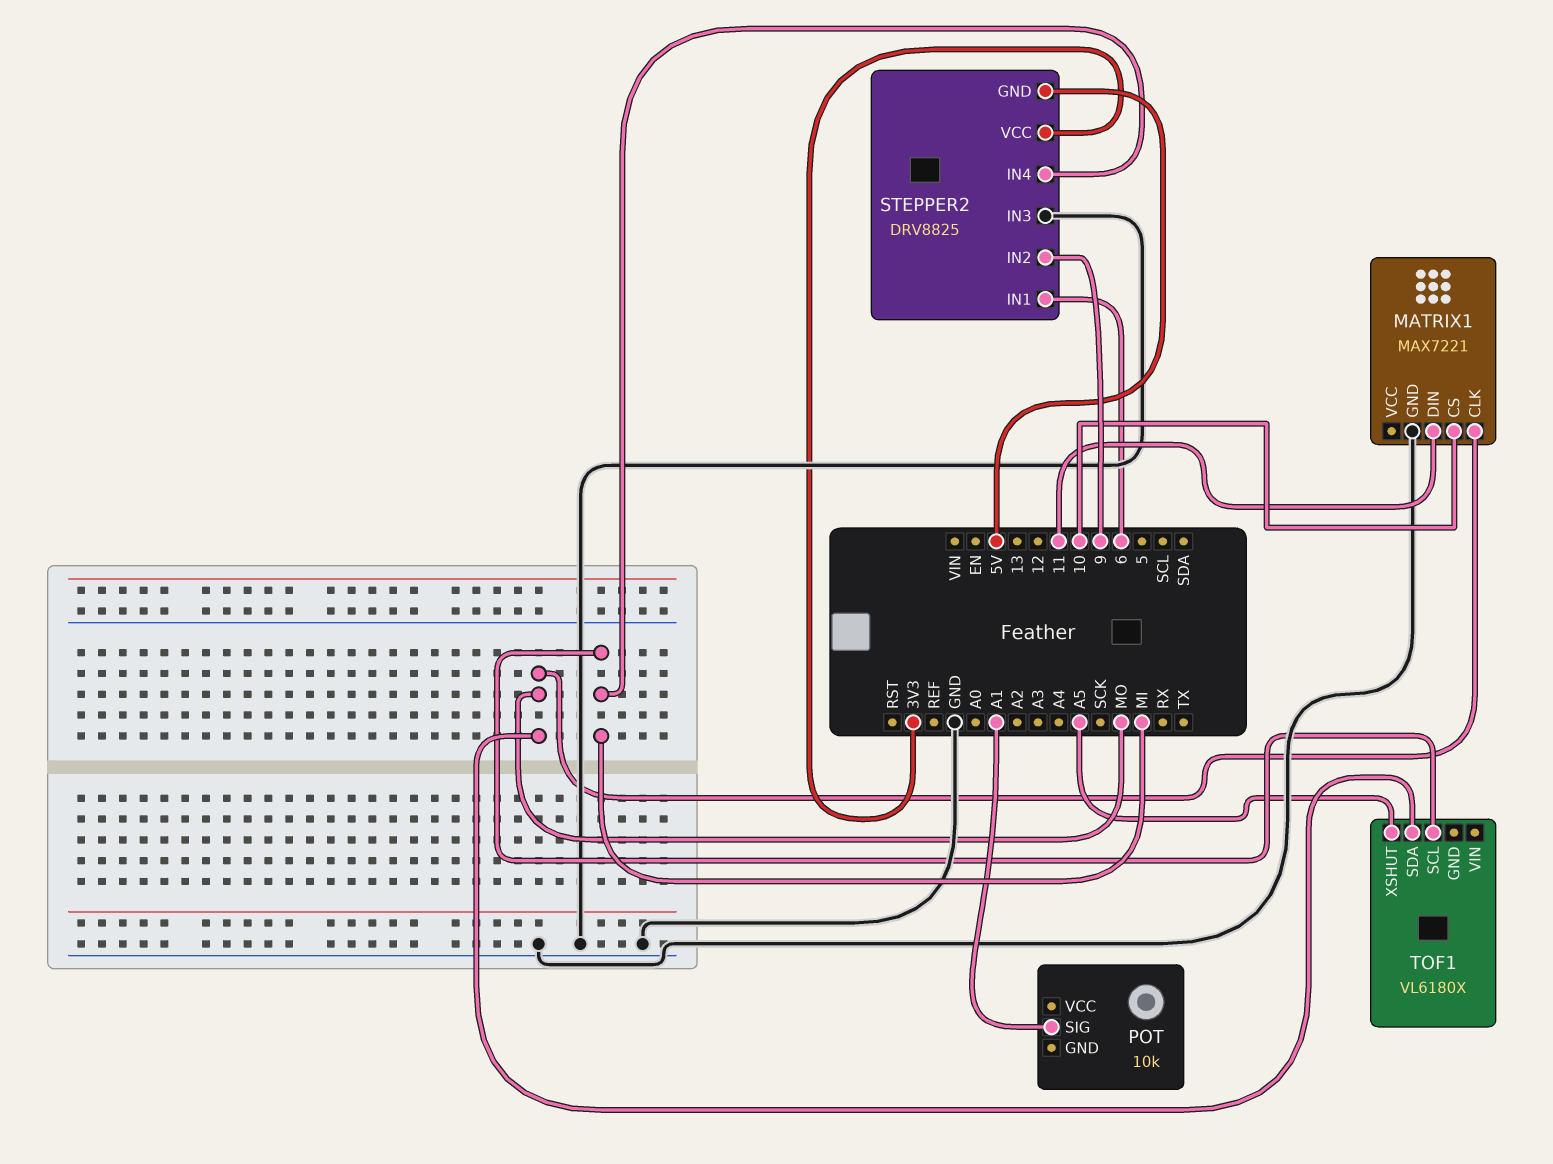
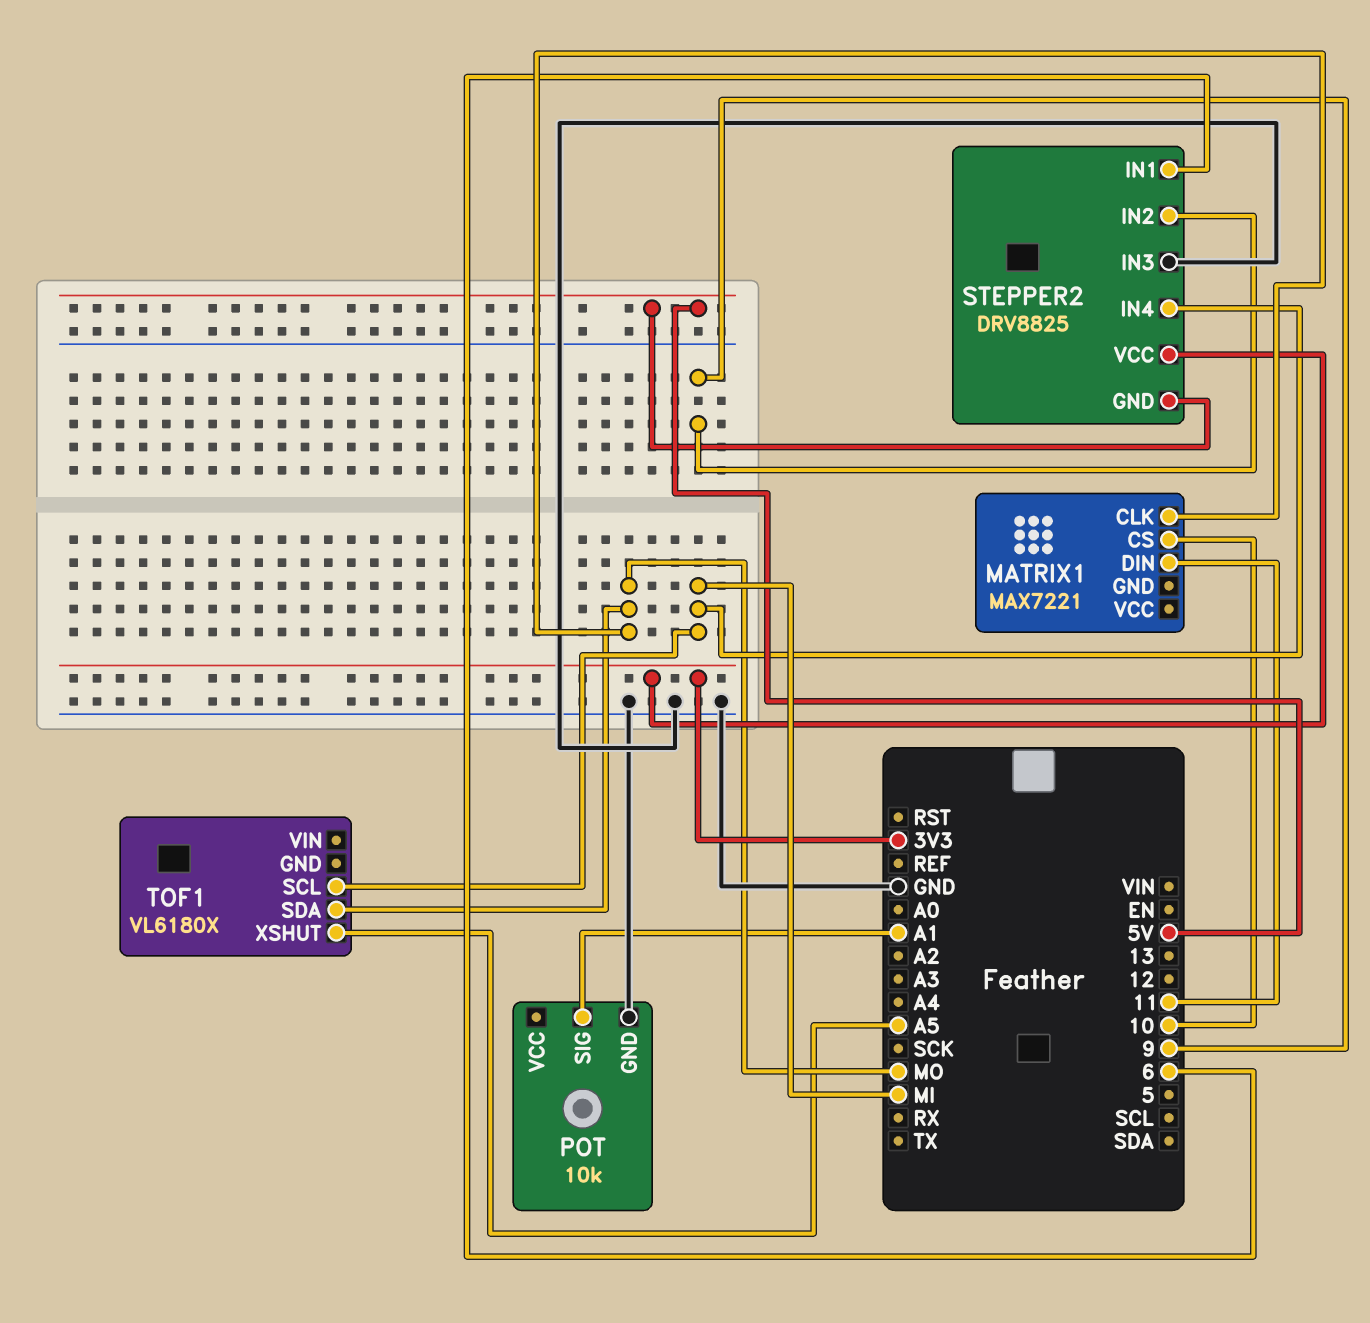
MATRIX1 pin GND: GND -> none
POT pin GND: none -> GND

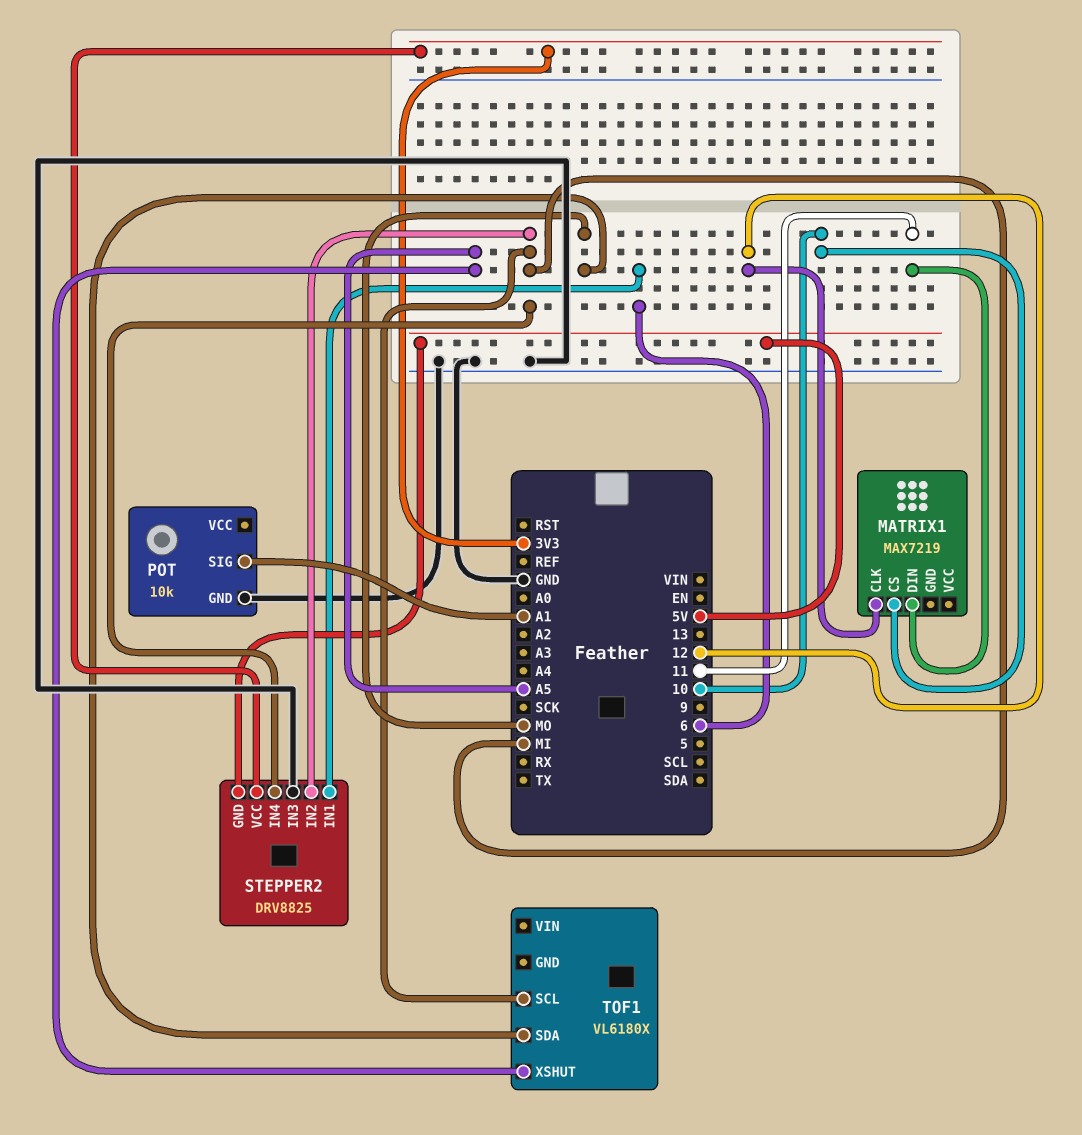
MATRIX1: MAX7221 -> MAX7219
MATRIX1 pin CLK: MO -> 12
STEPPER2 pin IN2: 9 -> MI

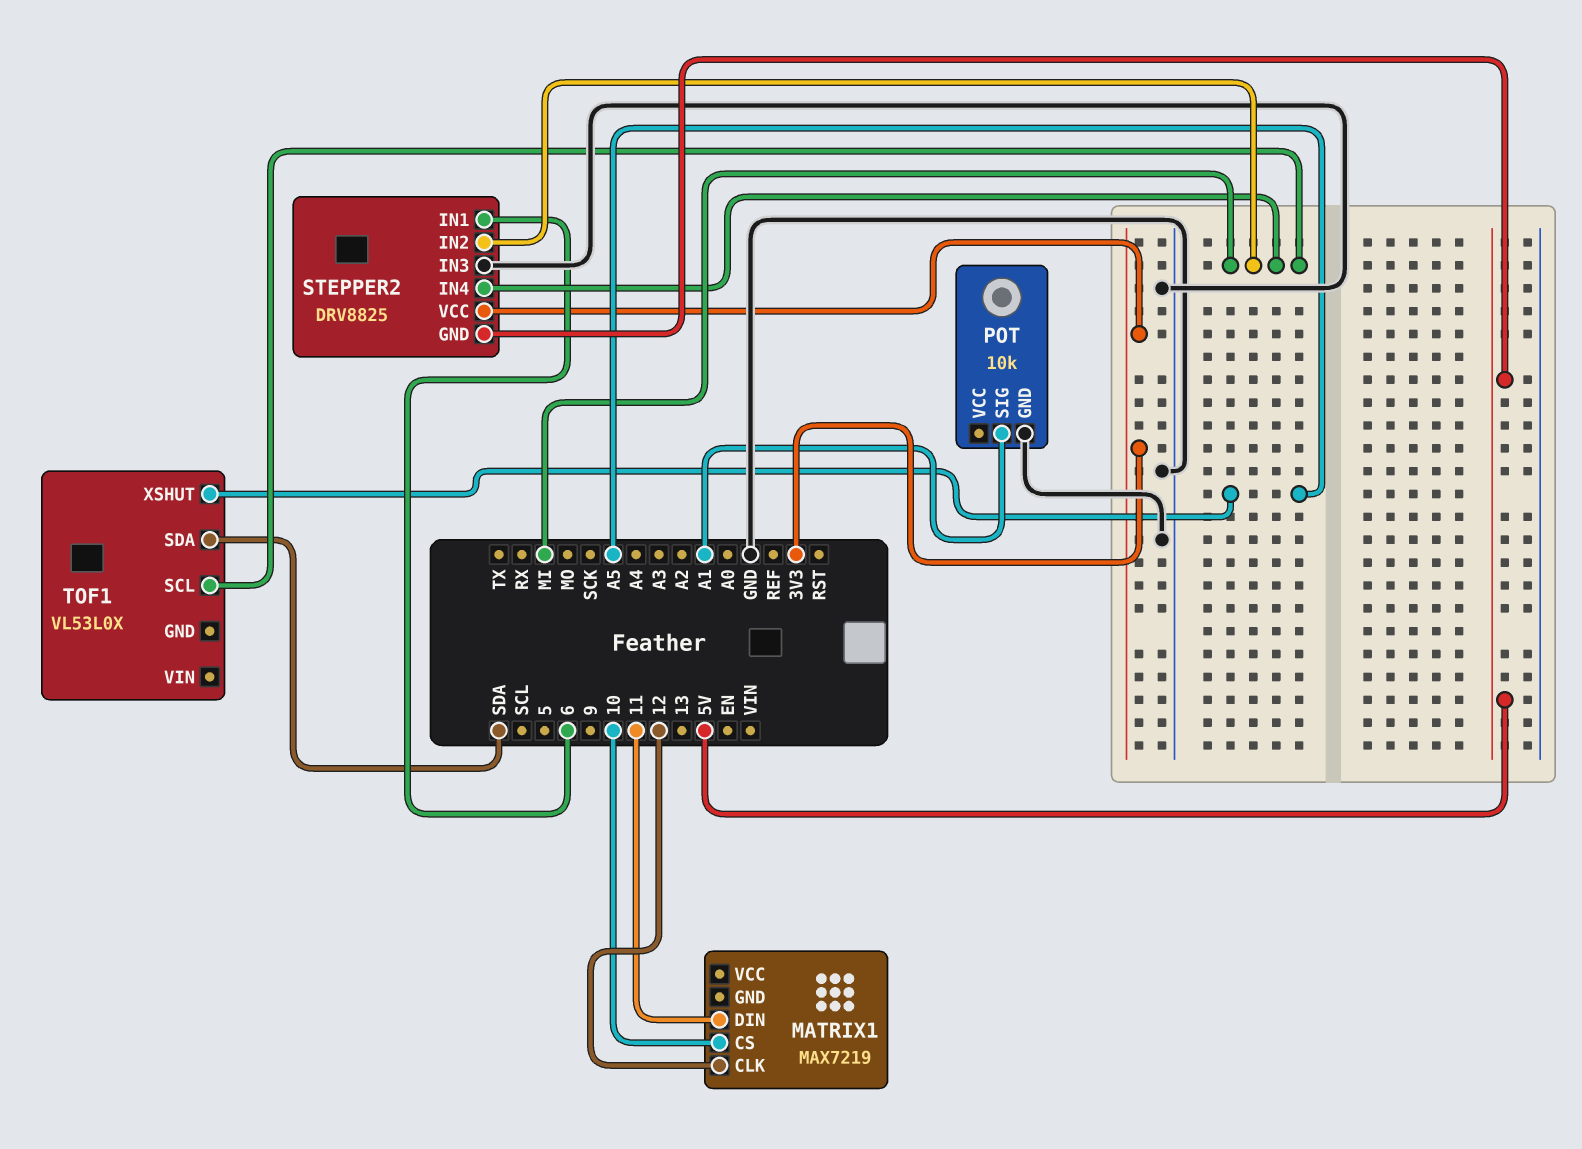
TOF1: VL6180X -> VL53L0X
TOF1 pin SDA: MO -> SDA

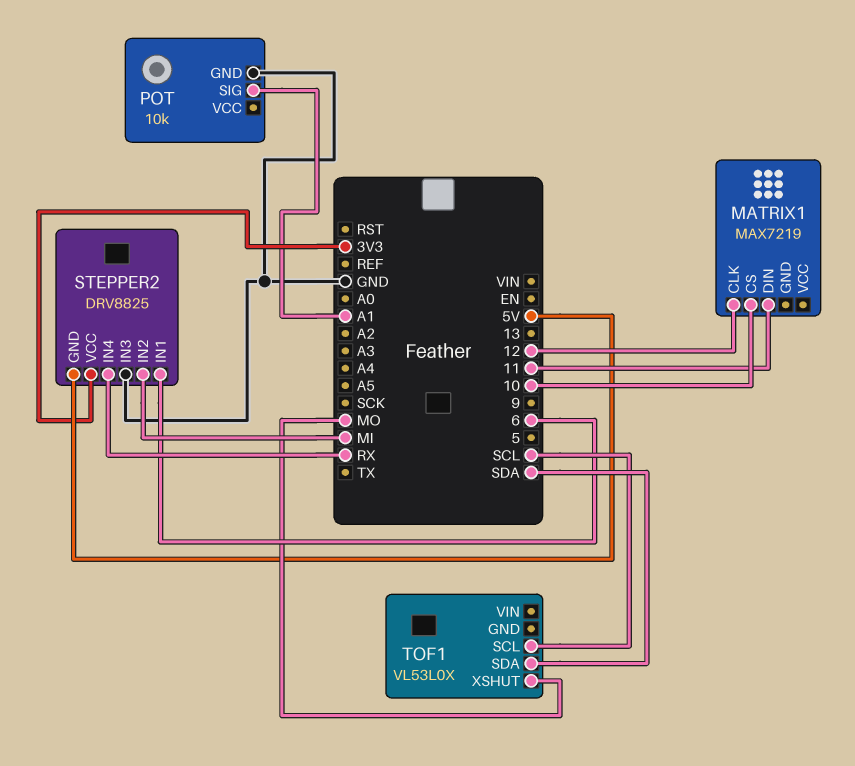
STEPPER2 pin IN4: MI -> RX
TOF1 pin SCL: MI -> SCL
TOF1 pin XSHUT: A5 -> MO

